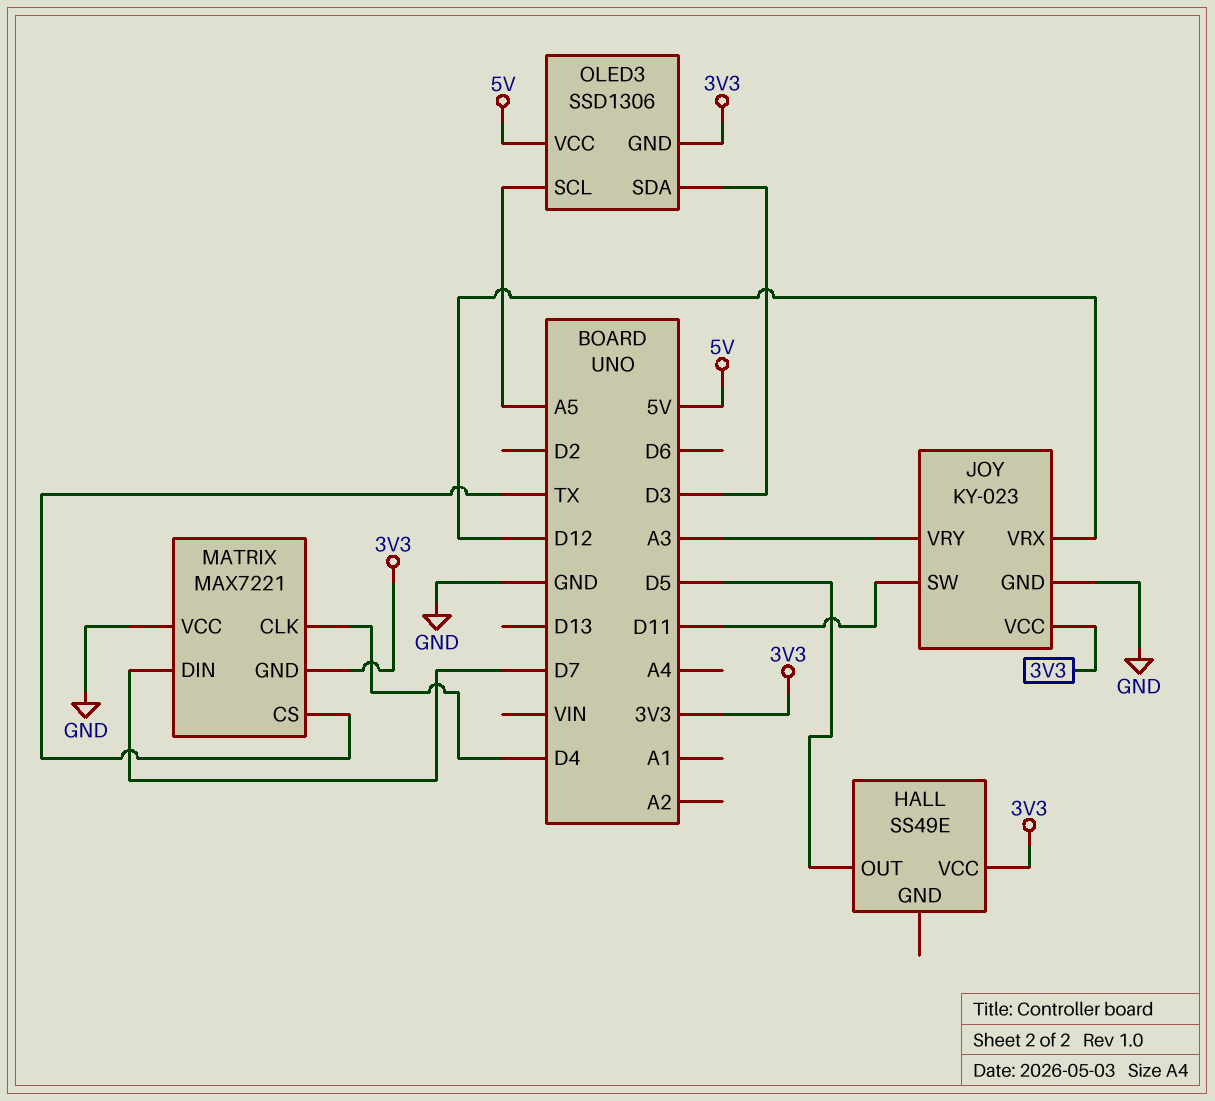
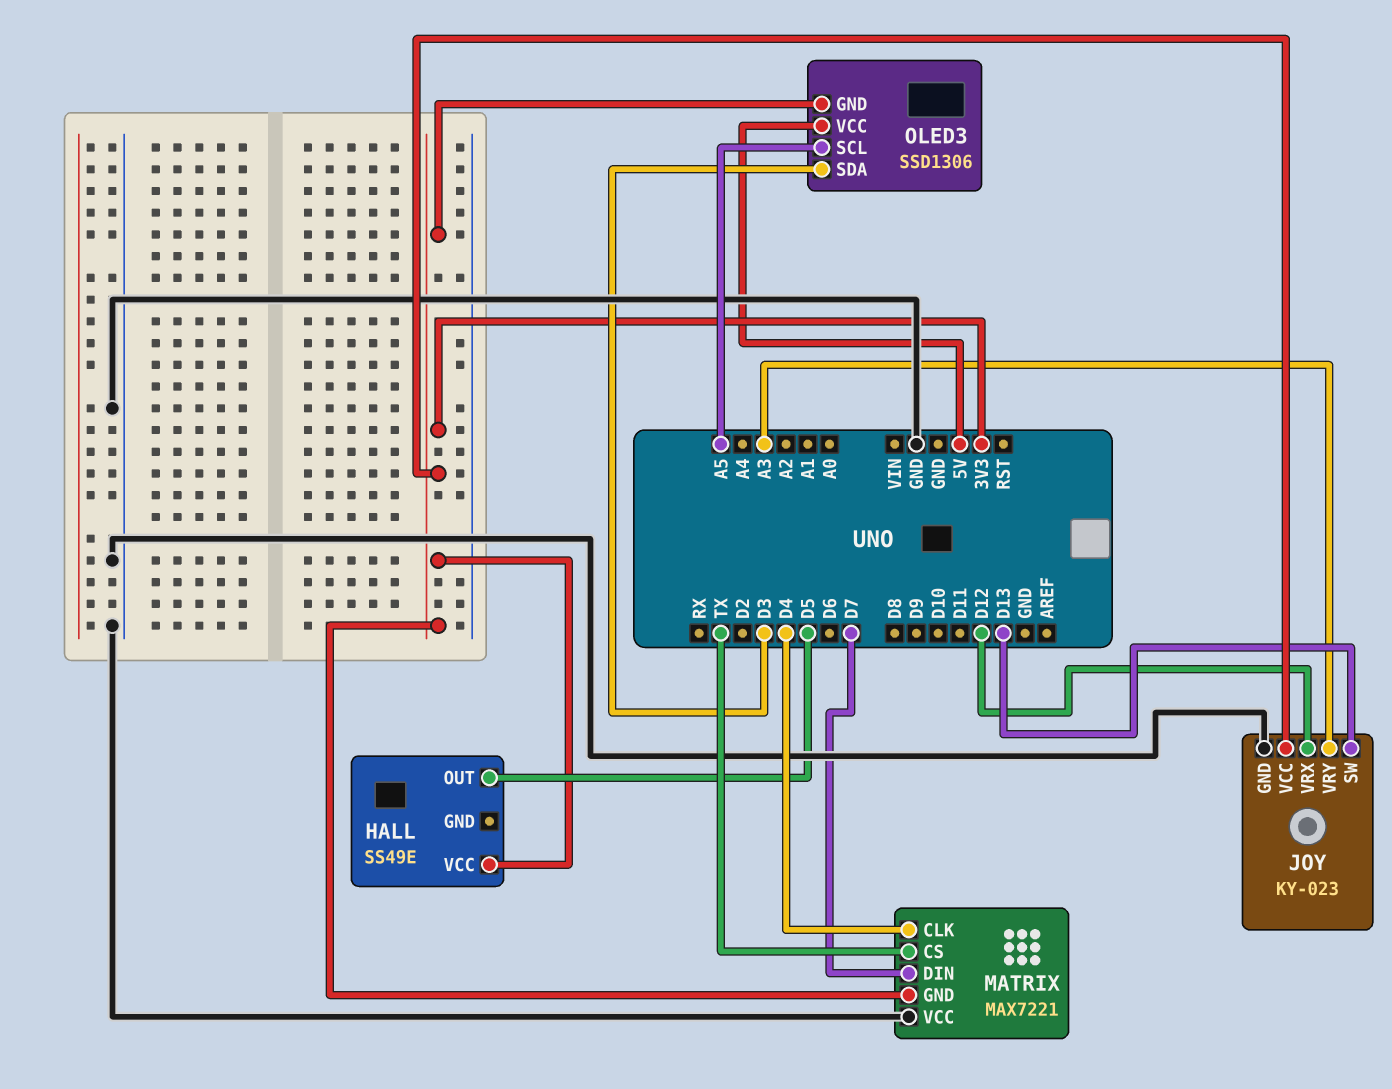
JOY pin SW: D11 -> D13

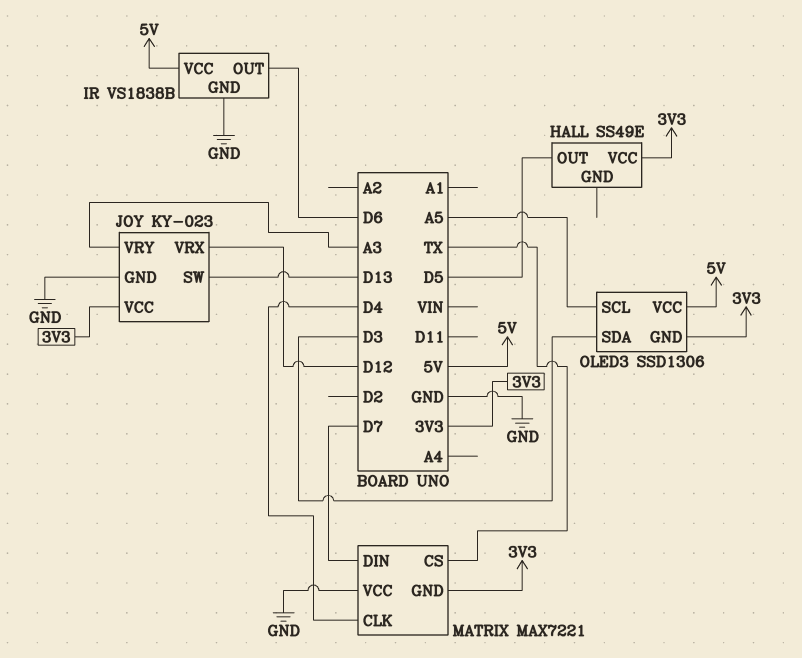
IR: none -> VS1838B
IR pin GND: none -> GND
IR pin OUT: none -> D6
IR pin VCC: none -> 5V

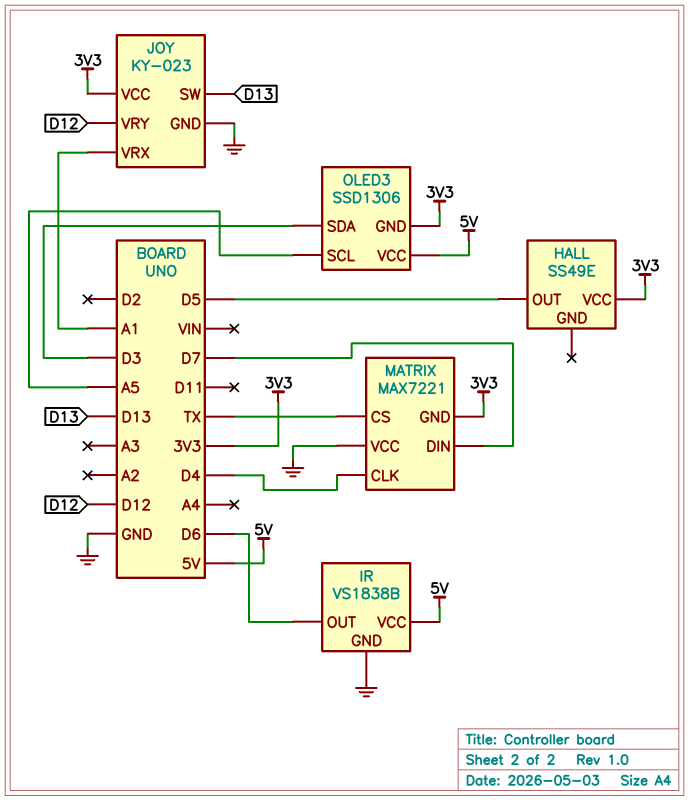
JOY pin VRX: D12 -> A1
JOY pin VRY: A3 -> D12

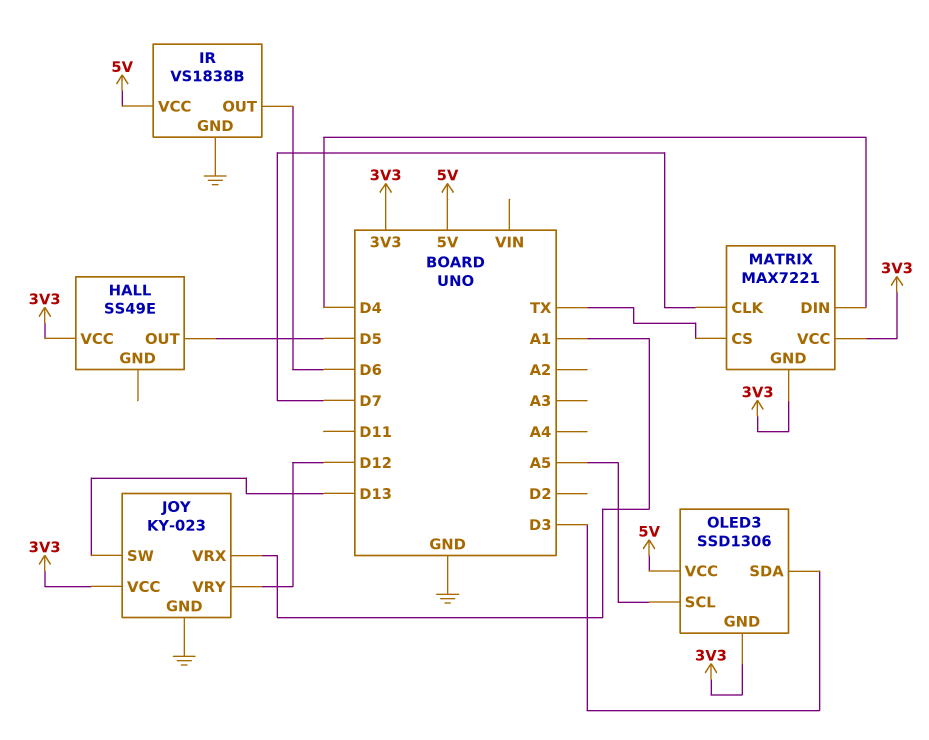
MATRIX pin CLK: D4 -> D7
MATRIX pin DIN: D7 -> D4
MATRIX pin VCC: GND -> 3V3

